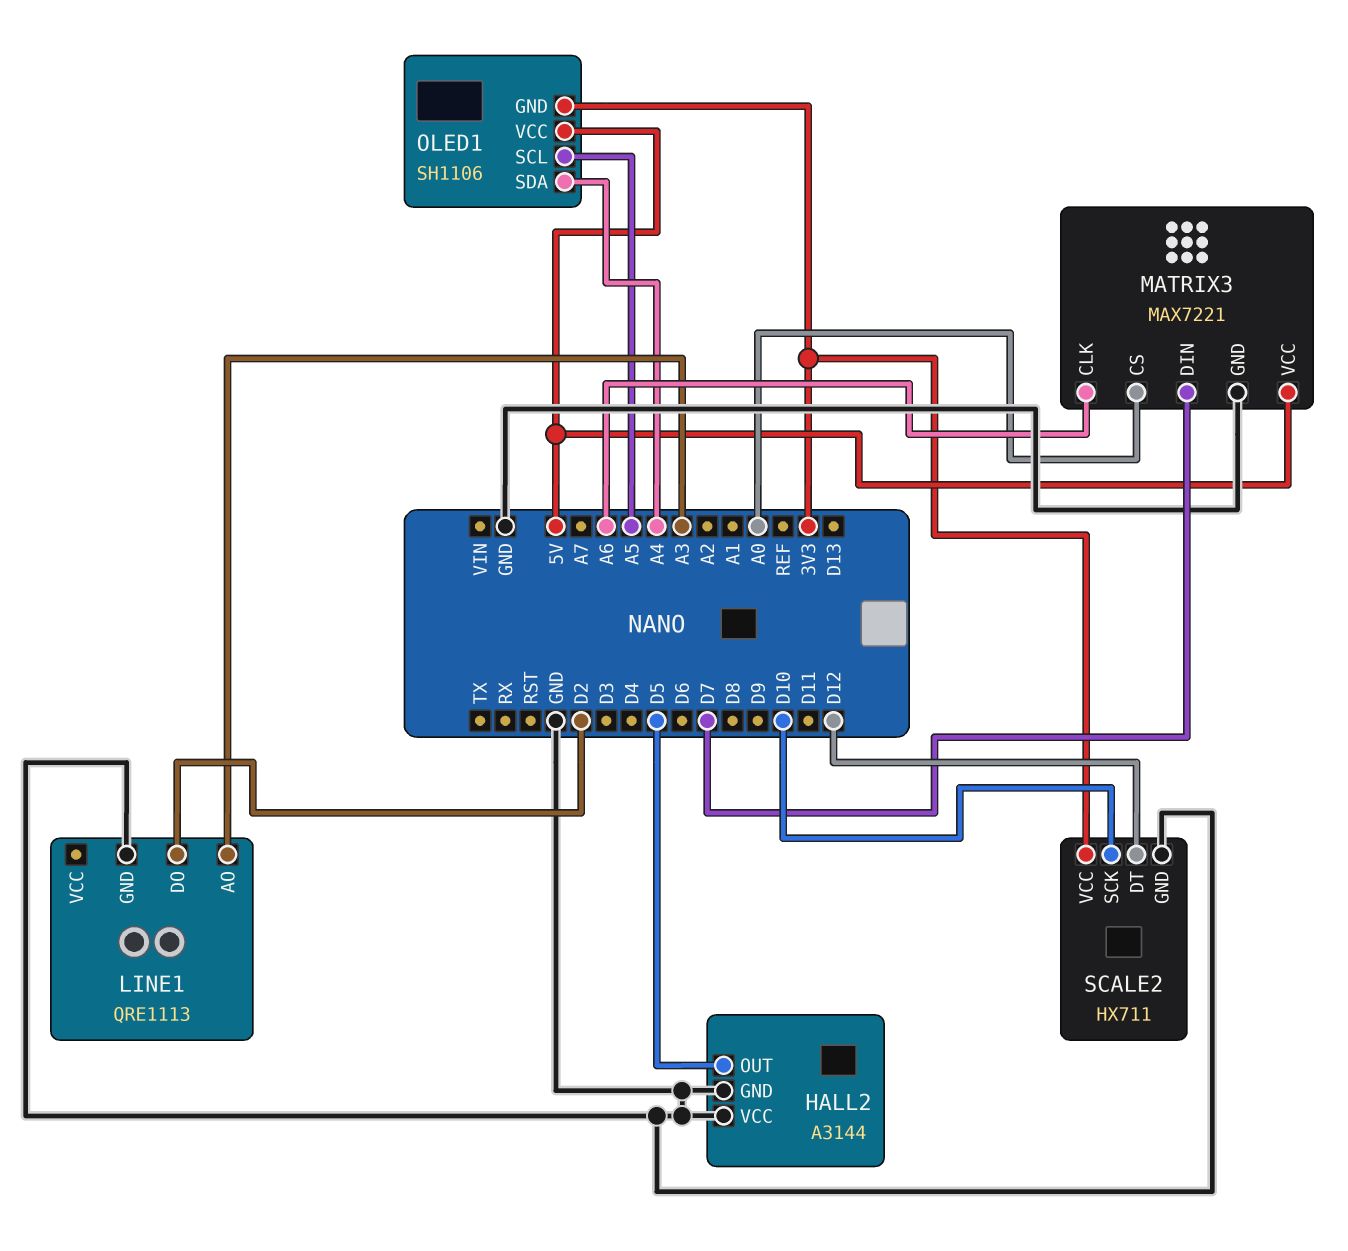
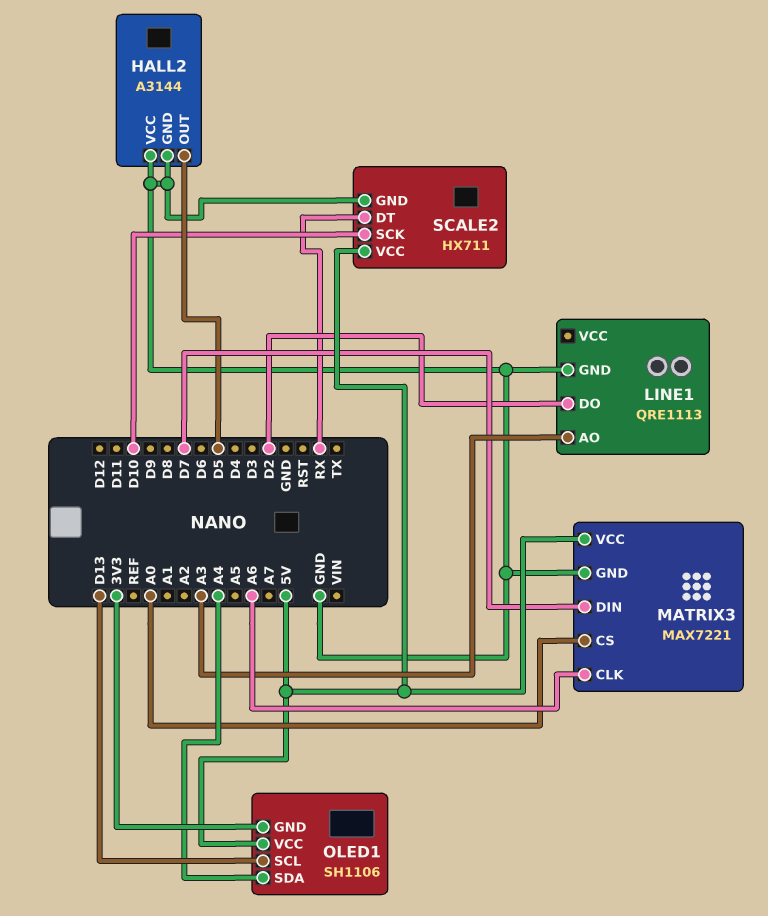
OLED1 pin SCL: A5 -> D13
SCALE2 pin DT: D12 -> RX
SCALE2 pin VCC: 3V3 -> 5V

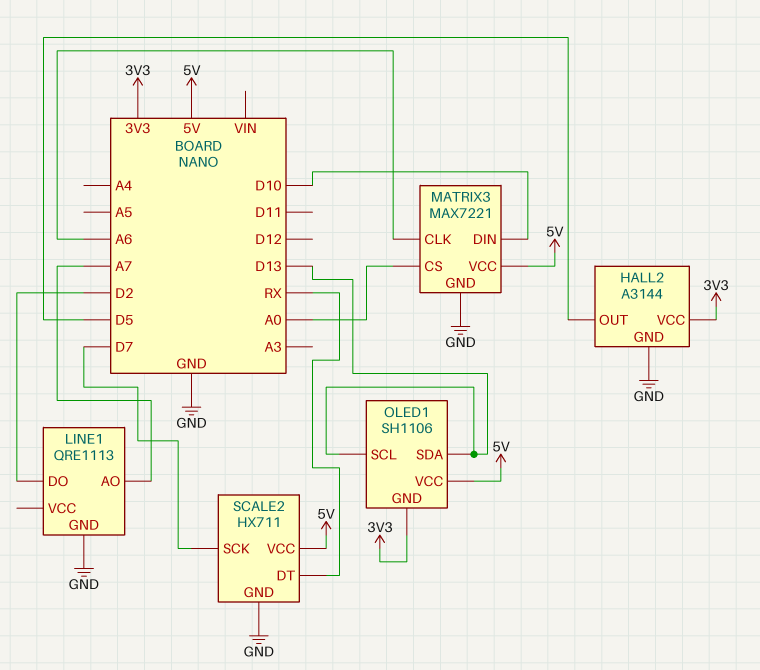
HALL2 pin VCC: GND -> 3V3
LINE1 pin AO: A3 -> A7
MATRIX3 pin DIN: D7 -> D10
OLED1 pin SDA: A4 -> D13
SCALE2 pin SCK: D10 -> D7

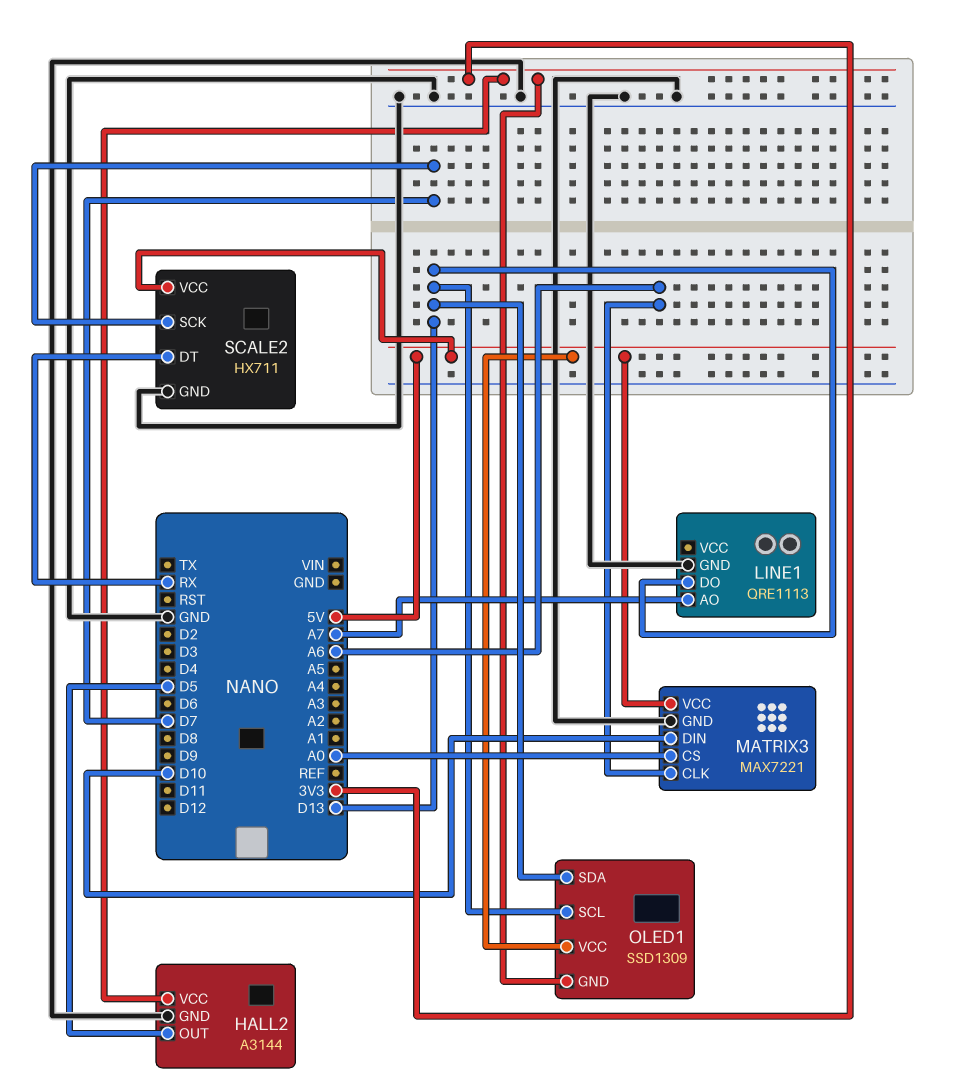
LINE1 pin DO: D2 -> D13
OLED1: SH1106 -> SSD1309

